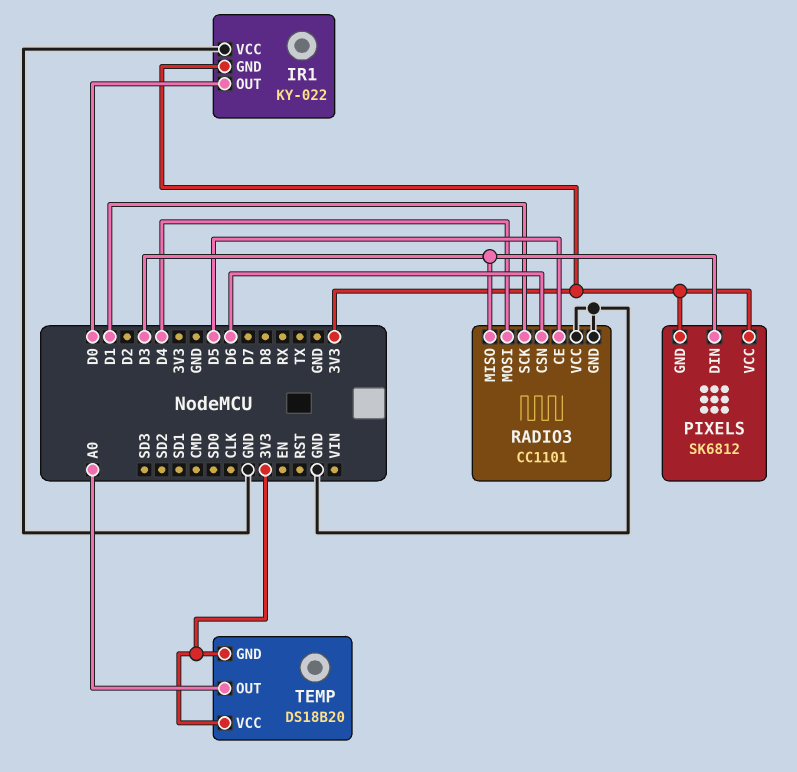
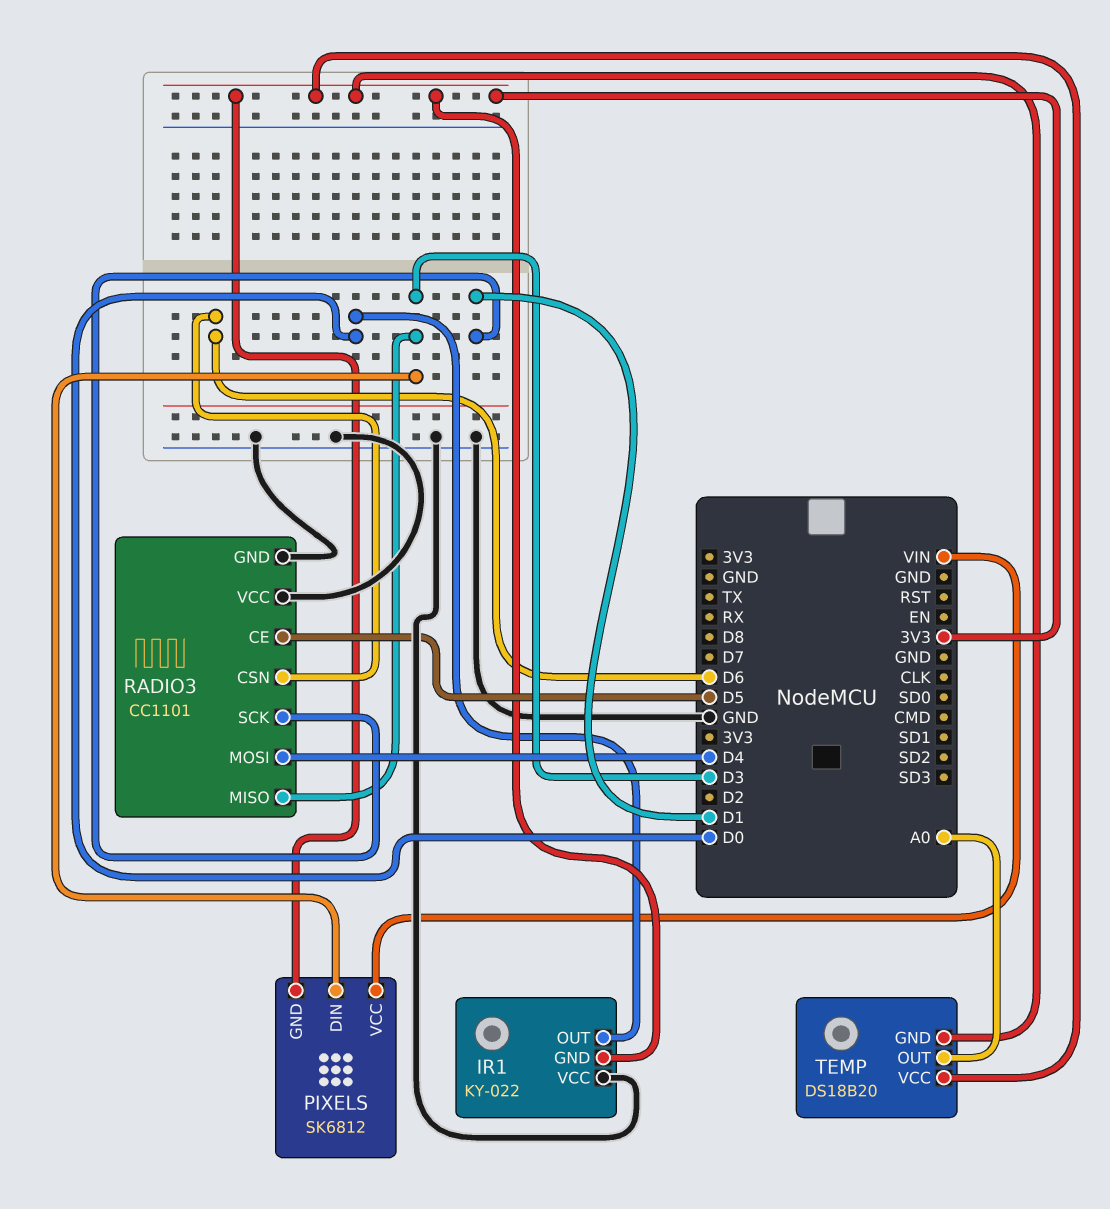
PIXELS pin VCC: 3V3 -> VIN

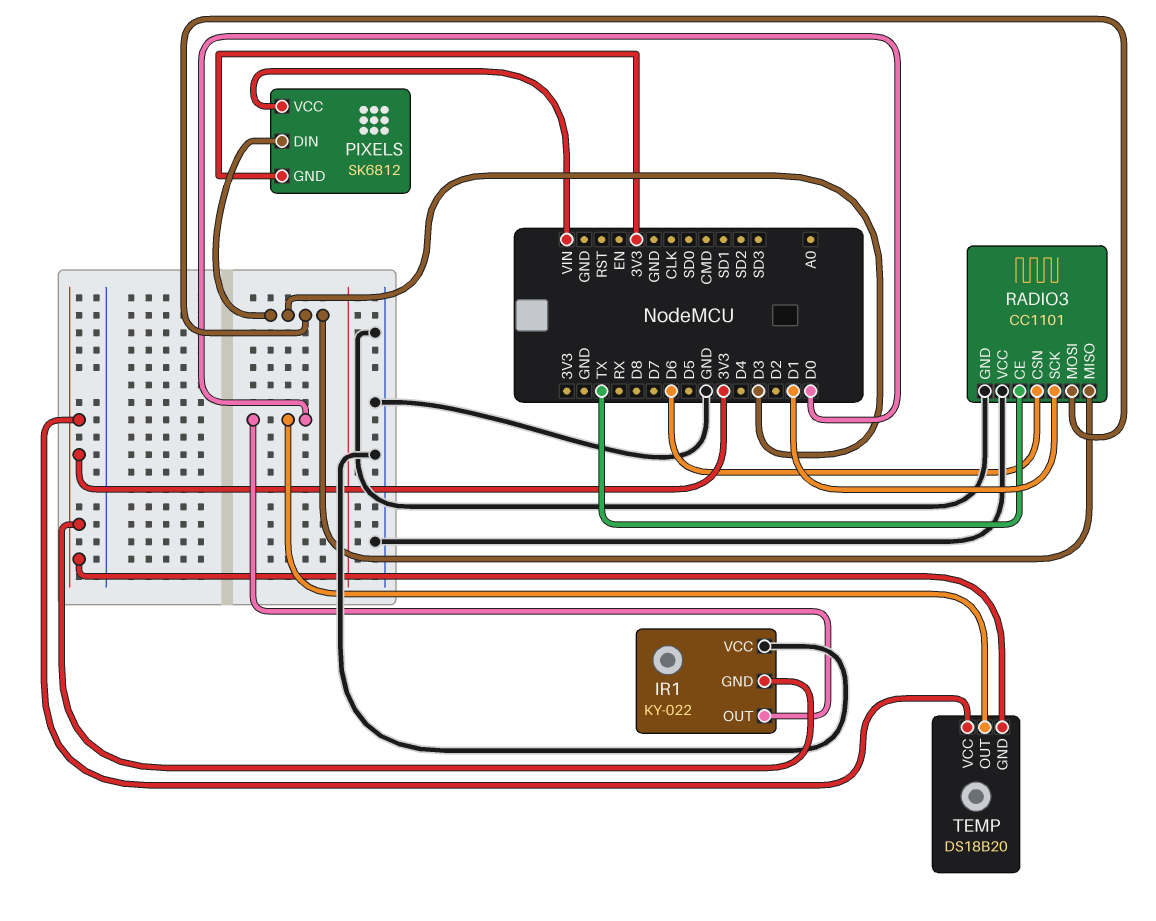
RADIO3 pin CE: D5 -> TX
RADIO3 pin MOSI: D4 -> D3
TEMP pin OUT: A0 -> D0

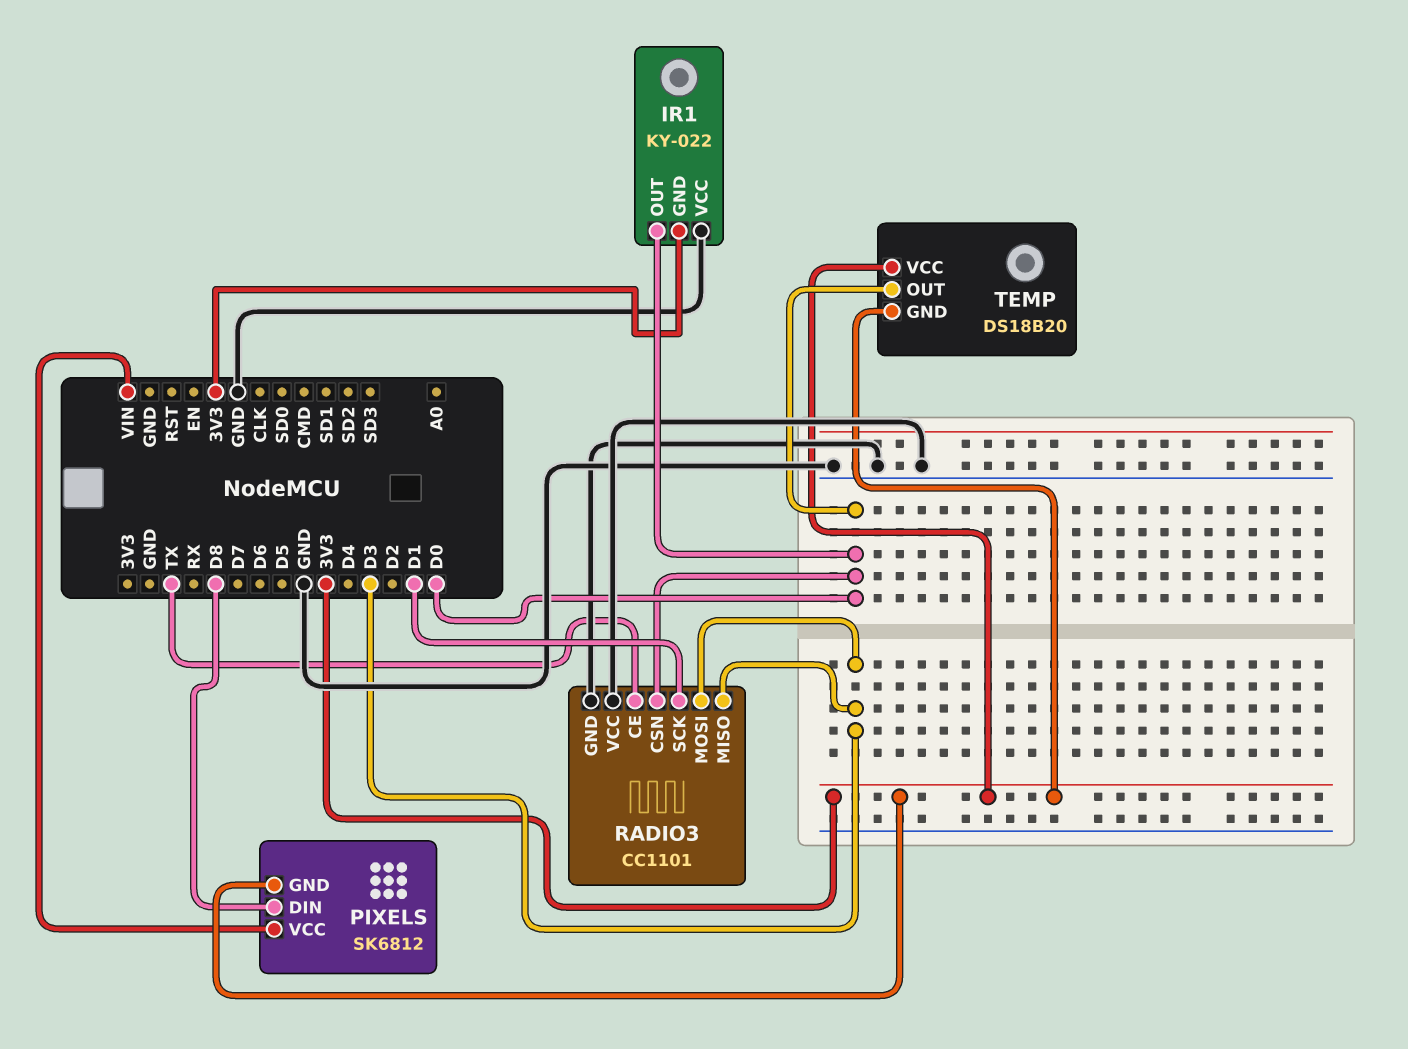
PIXELS pin DIN: D3 -> D8
RADIO3 pin CSN: D6 -> D0

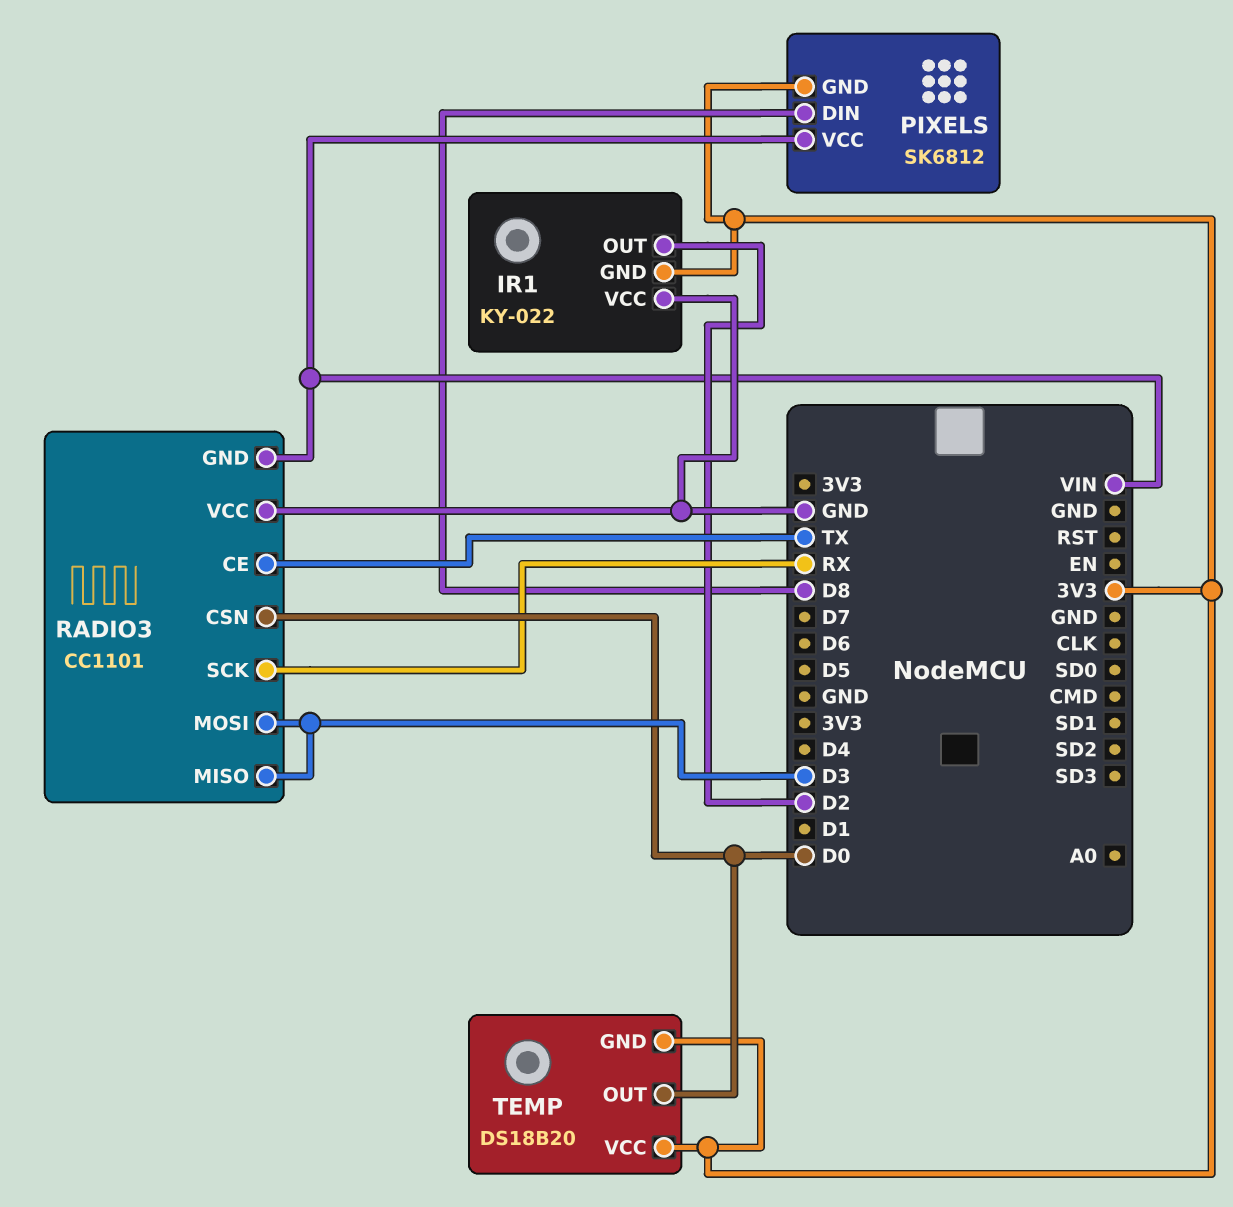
IR1 pin OUT: D0 -> D2
RADIO3 pin GND: GND -> VIN
RADIO3 pin SCK: D1 -> RX

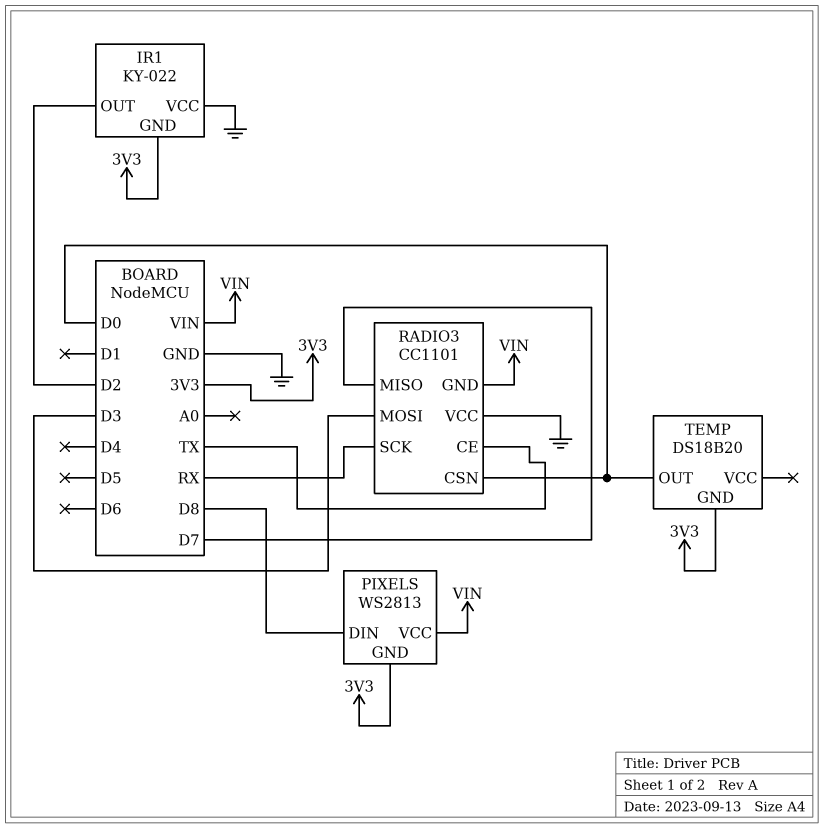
PIXELS: SK6812 -> WS2813
RADIO3 pin MISO: D3 -> D7
TEMP pin VCC: 3V3 -> none

